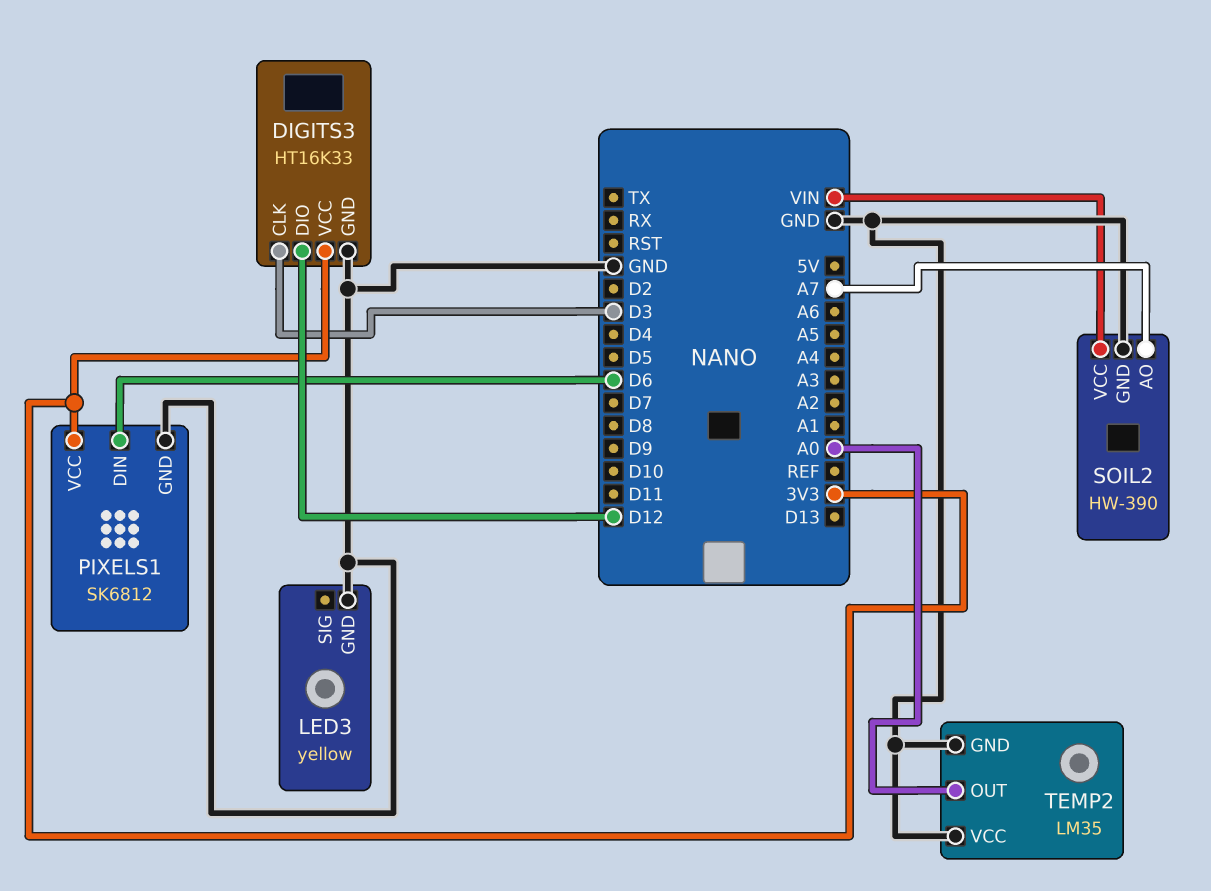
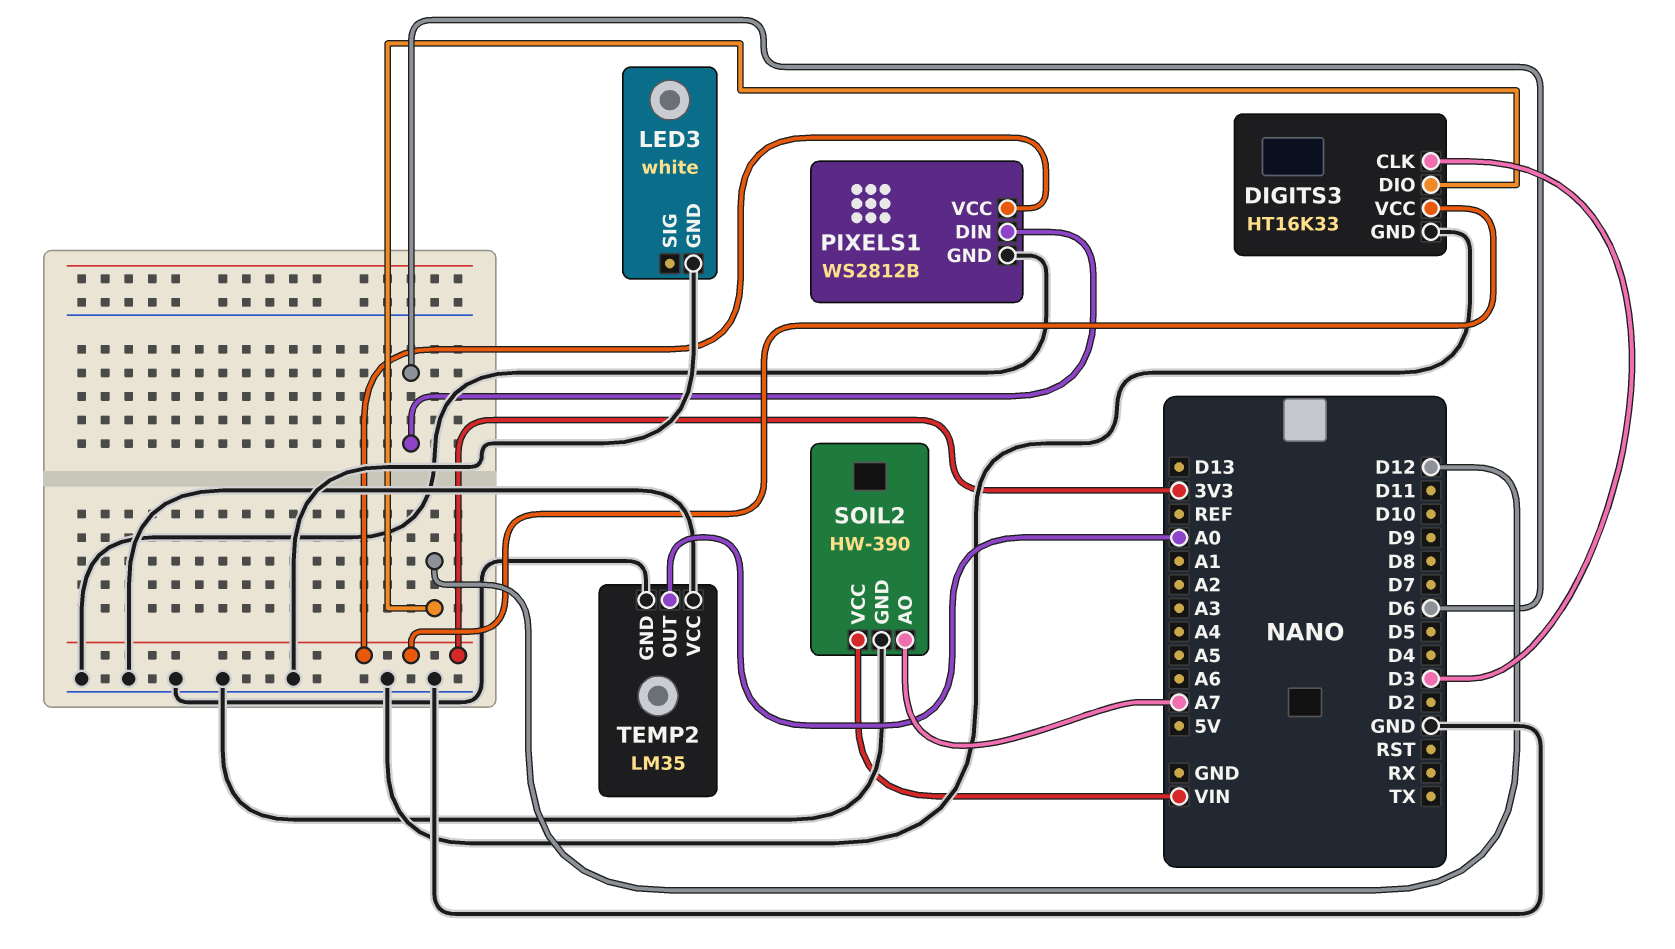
LED3: yellow -> white
PIXELS1: SK6812 -> WS2812B

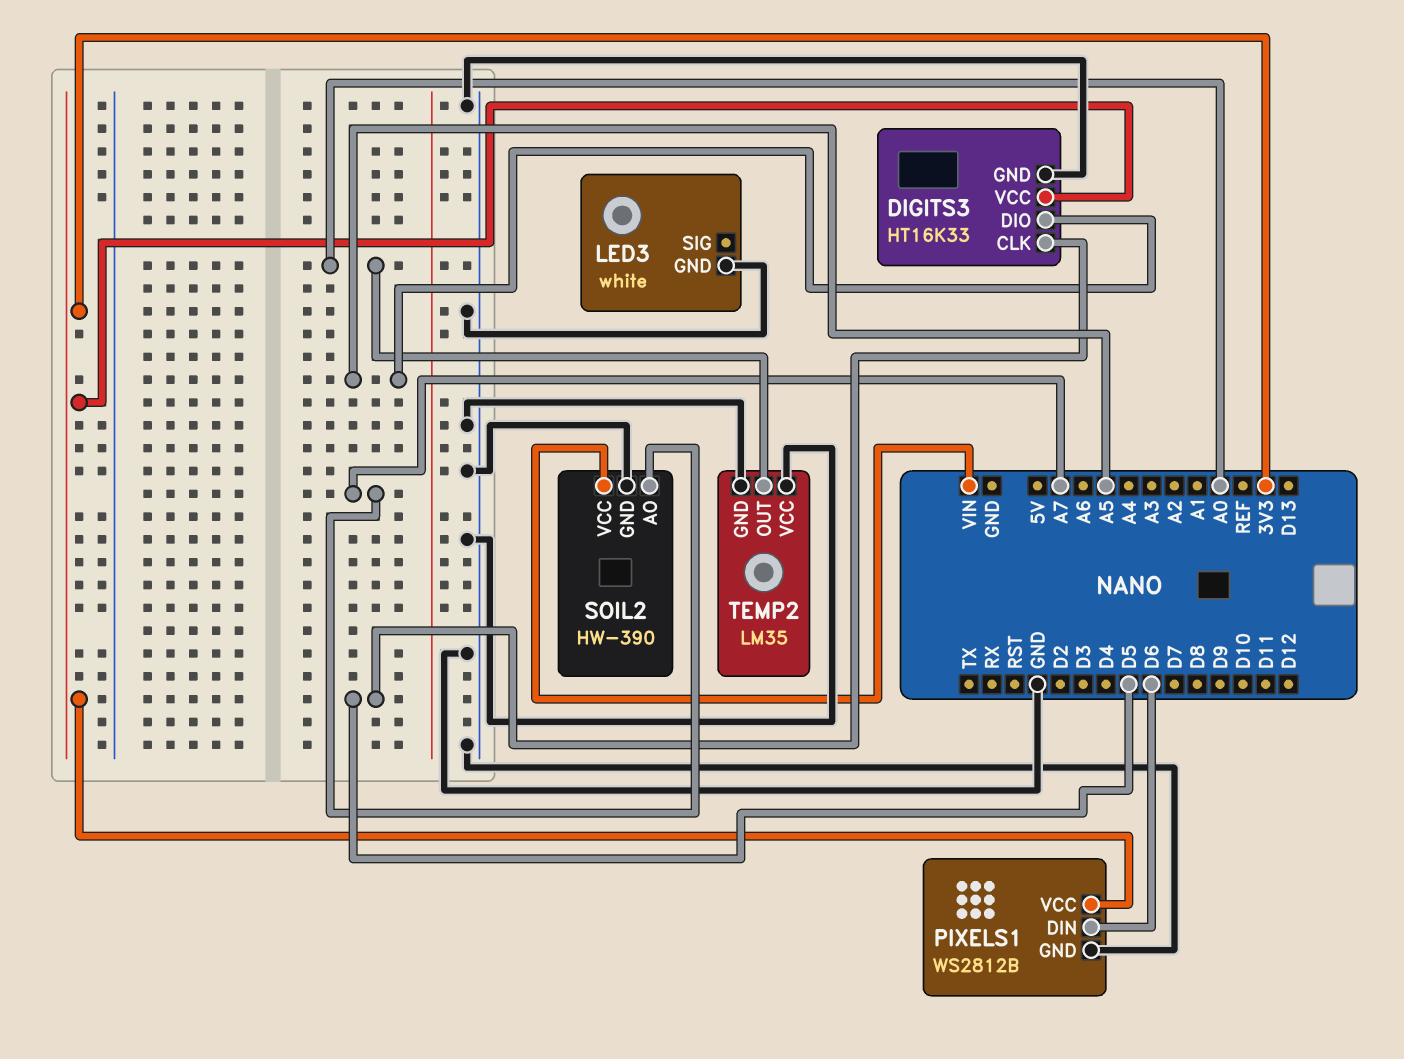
DIGITS3 pin CLK: D3 -> D5
DIGITS3 pin DIO: D12 -> A5

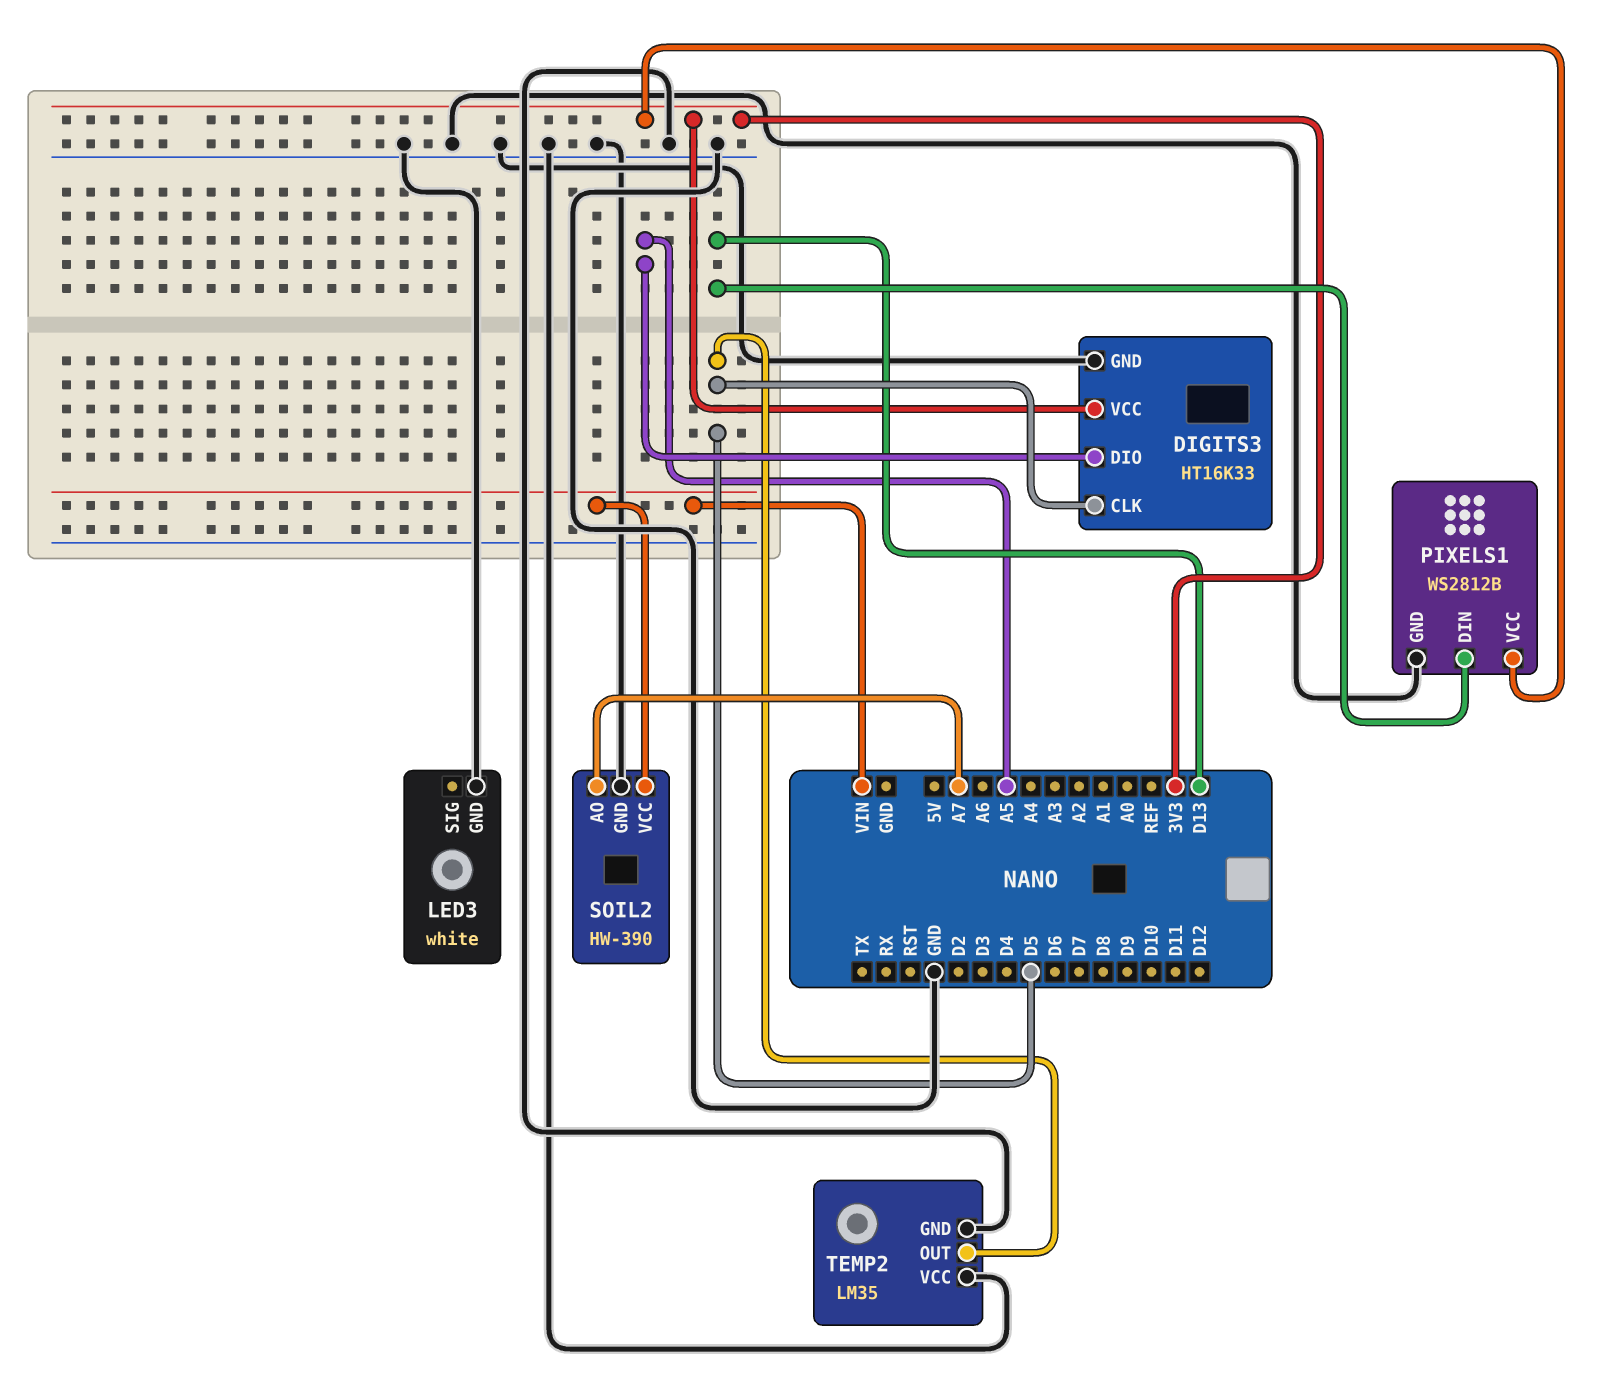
PIXELS1 pin DIN: D6 -> D13
TEMP2 pin OUT: A0 -> D5

